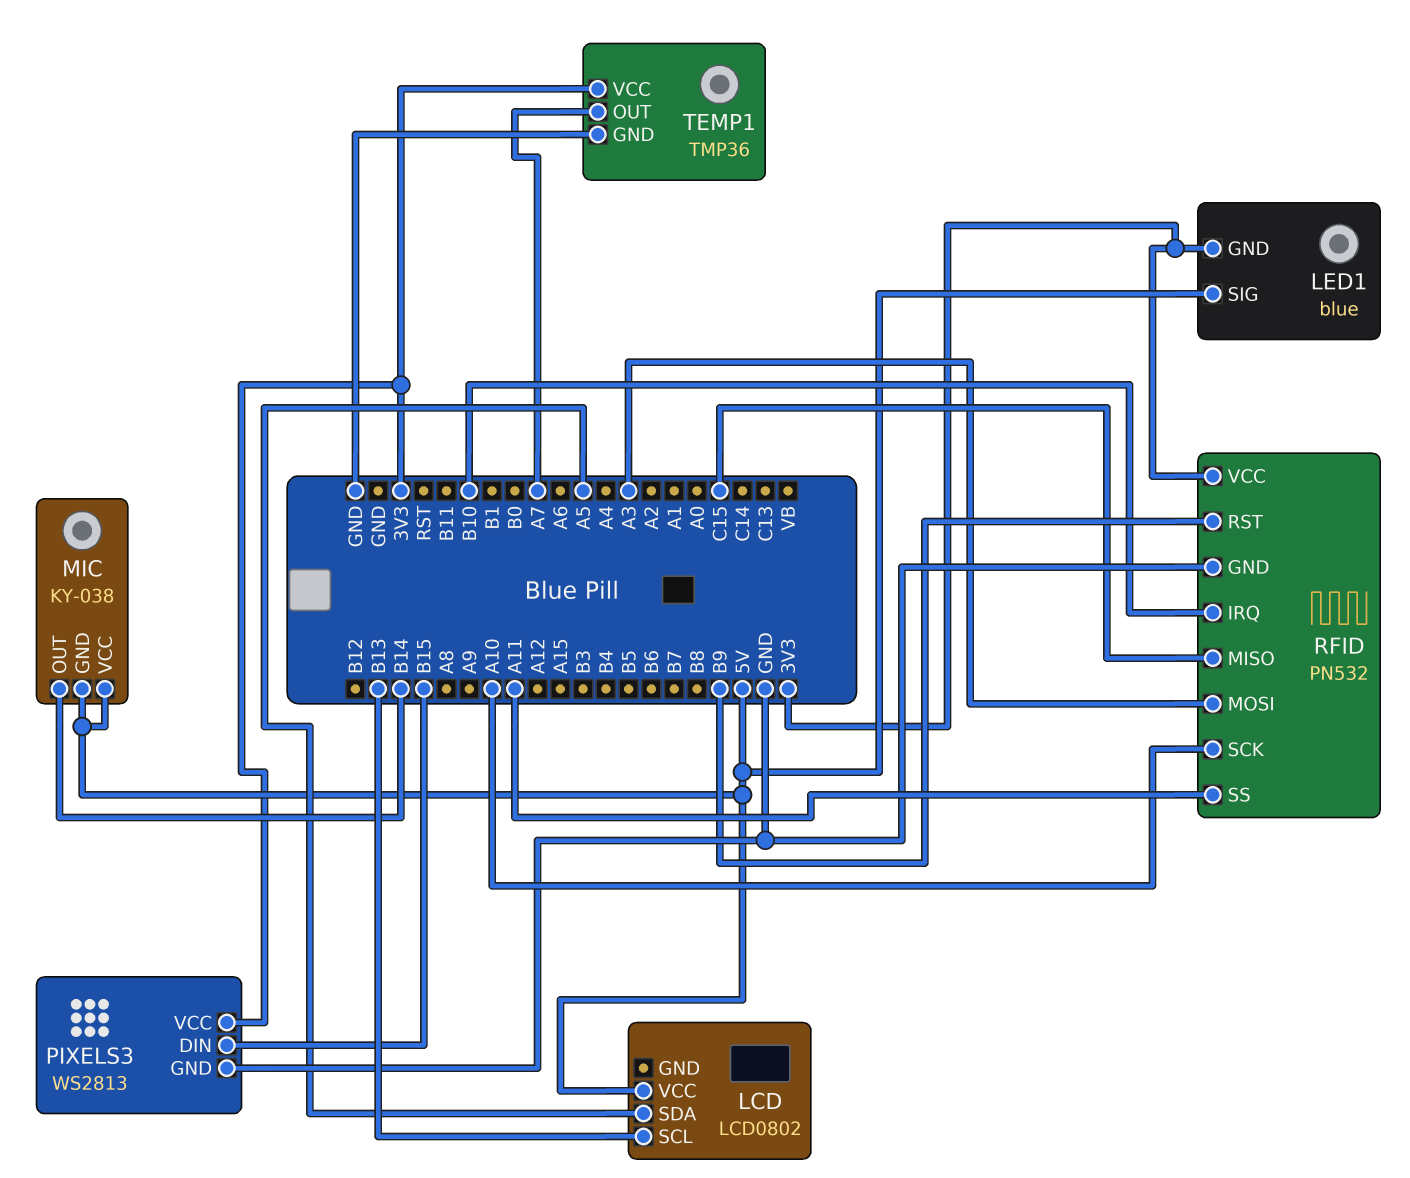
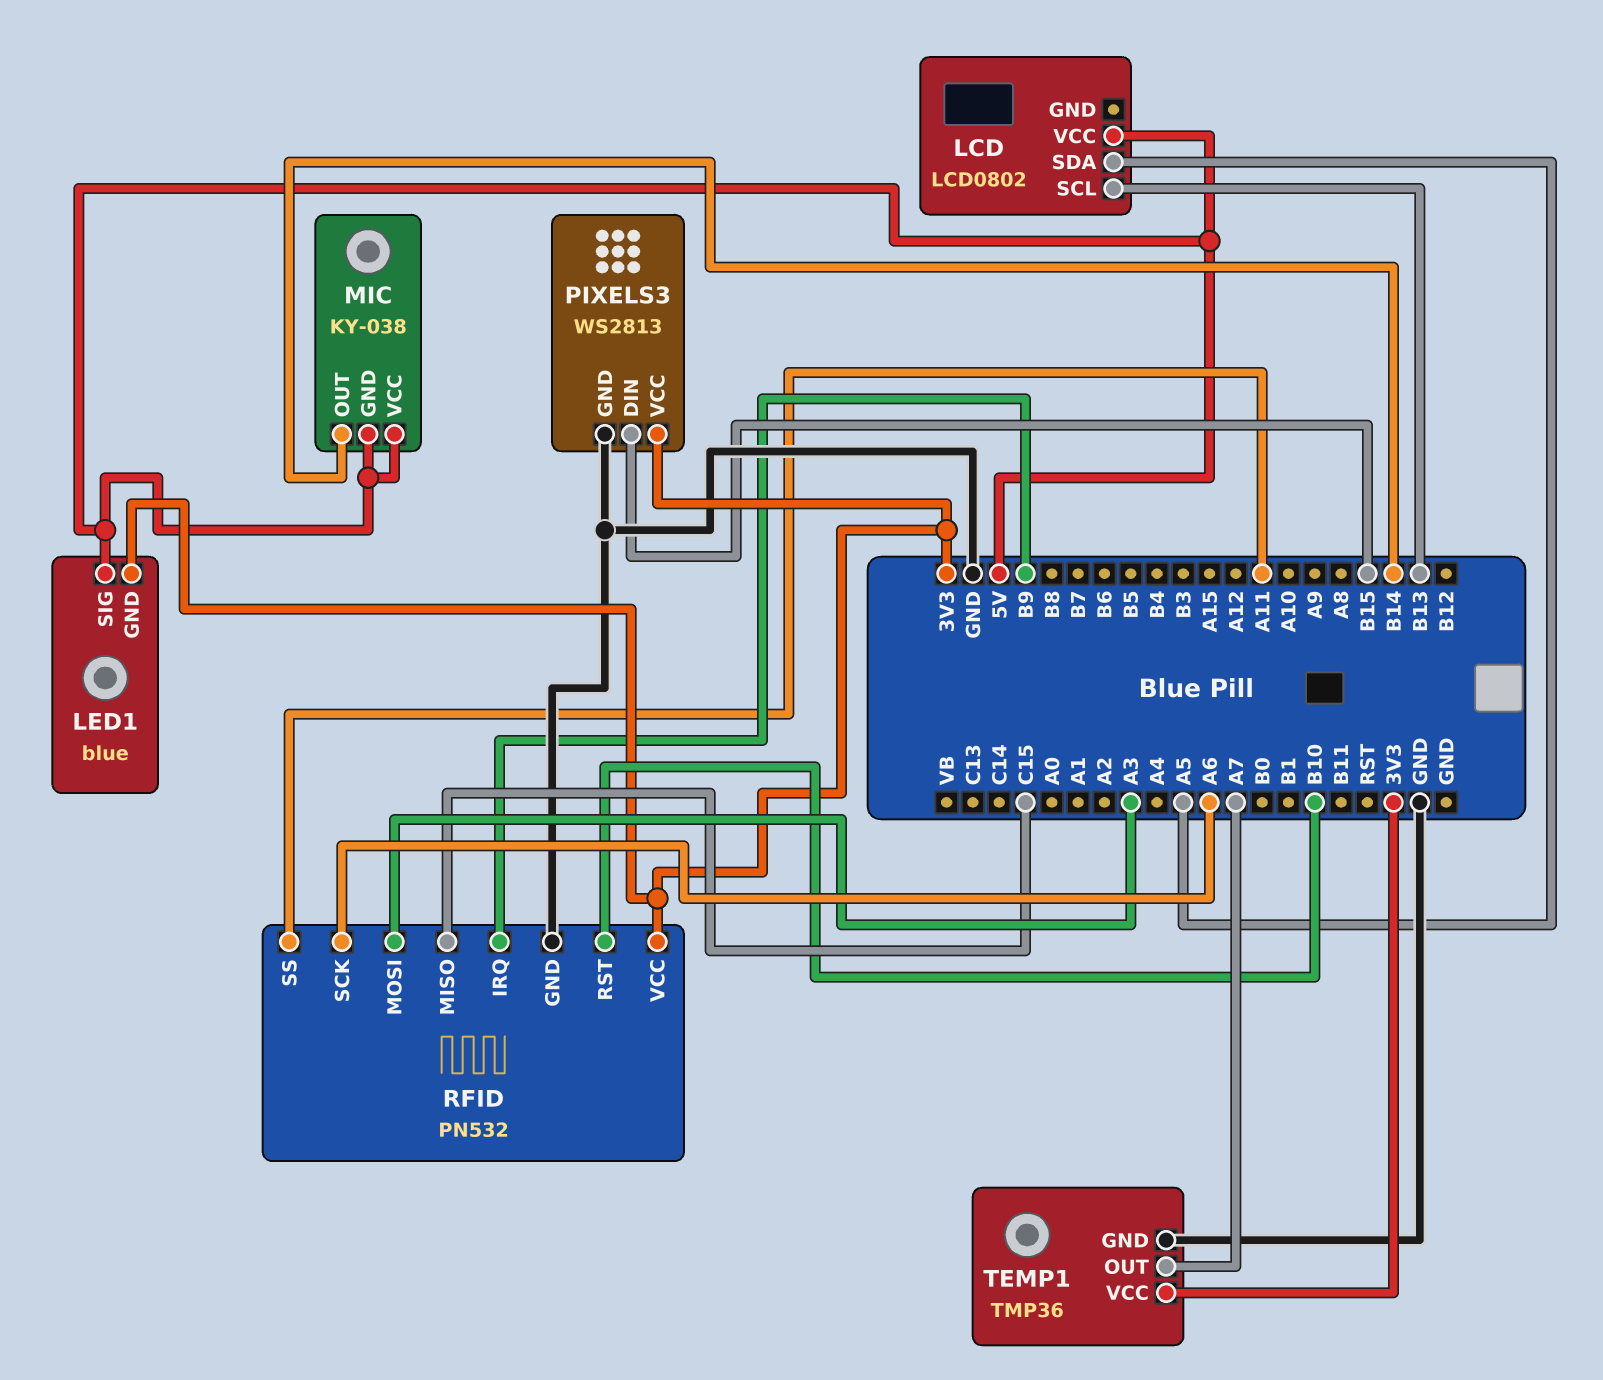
RFID pin IRQ: B10 -> B9
RFID pin RST: B9 -> B10
RFID pin SCK: A10 -> A6

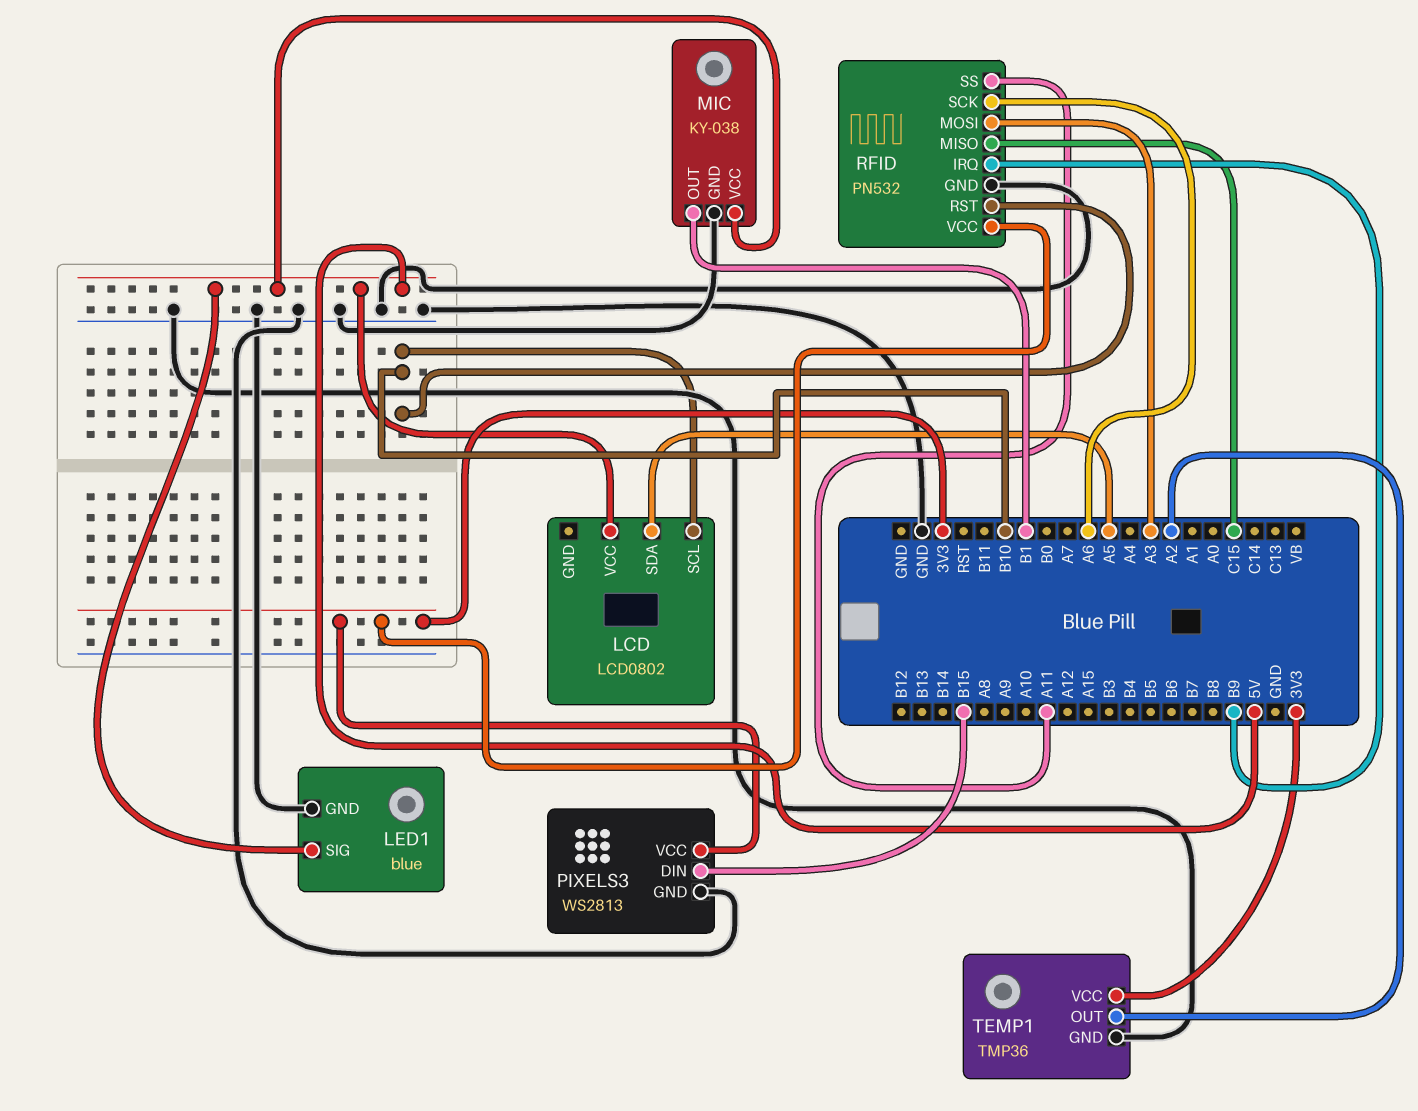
LCD pin SCL: B13 -> B10
LED1 pin GND: 3V3 -> GND
MIC pin GND: 5V -> GND
MIC pin OUT: B14 -> B1
TEMP1 pin OUT: A7 -> A2

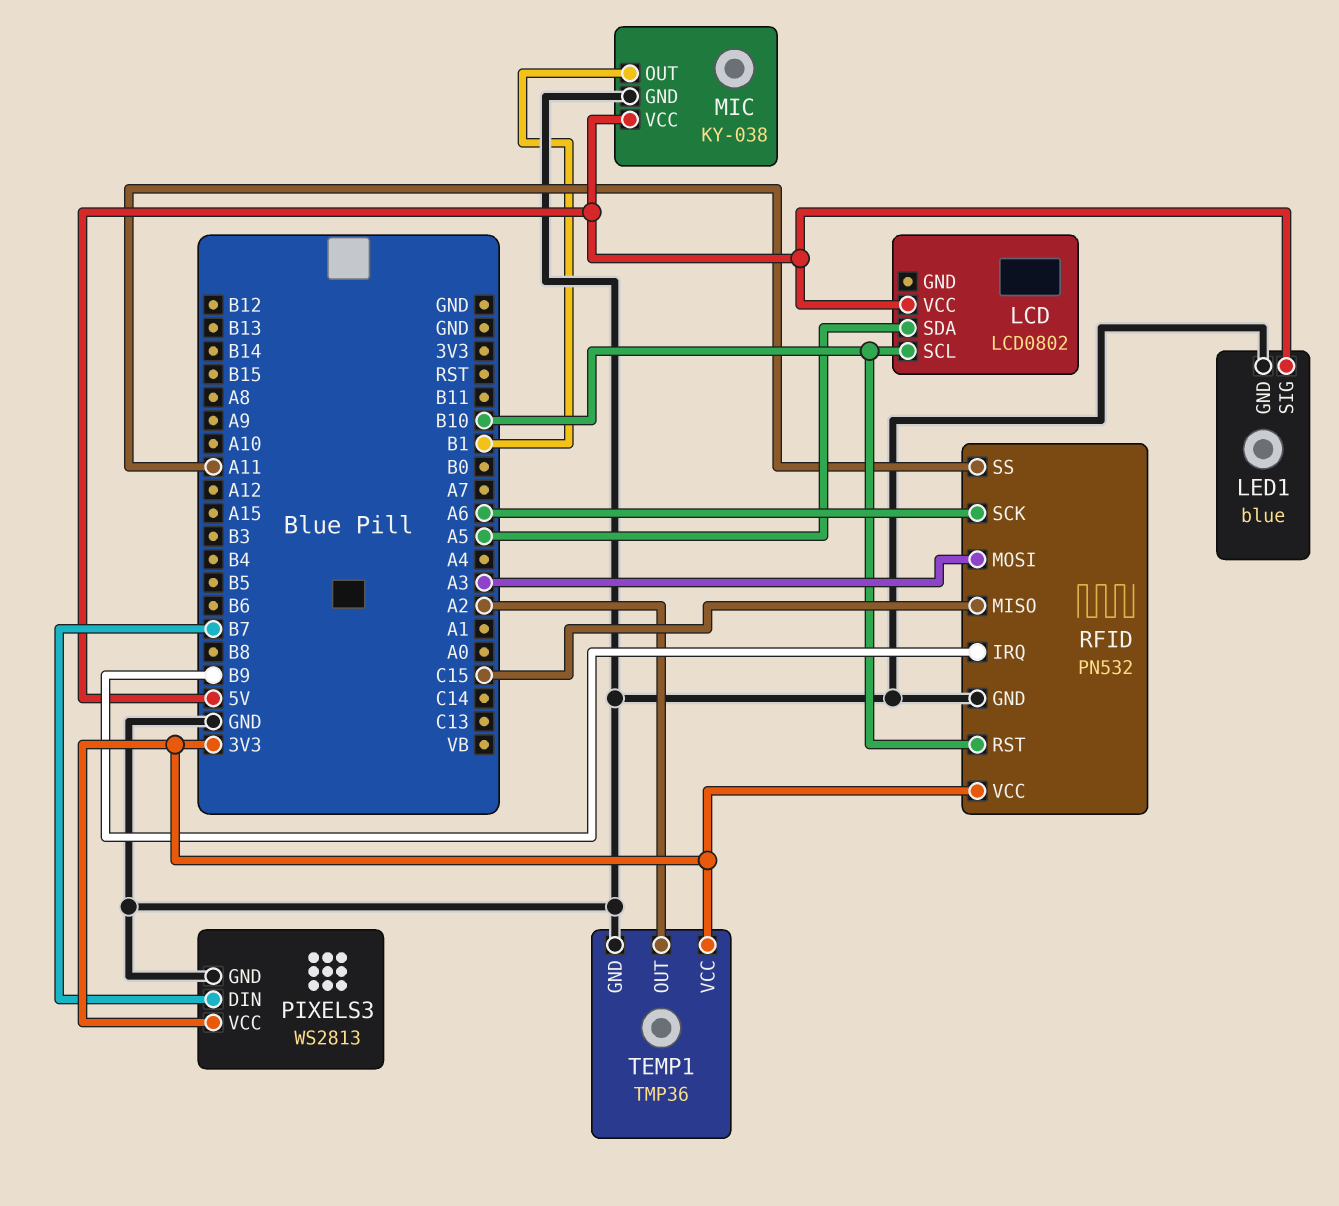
PIXELS3 pin DIN: B15 -> B7

